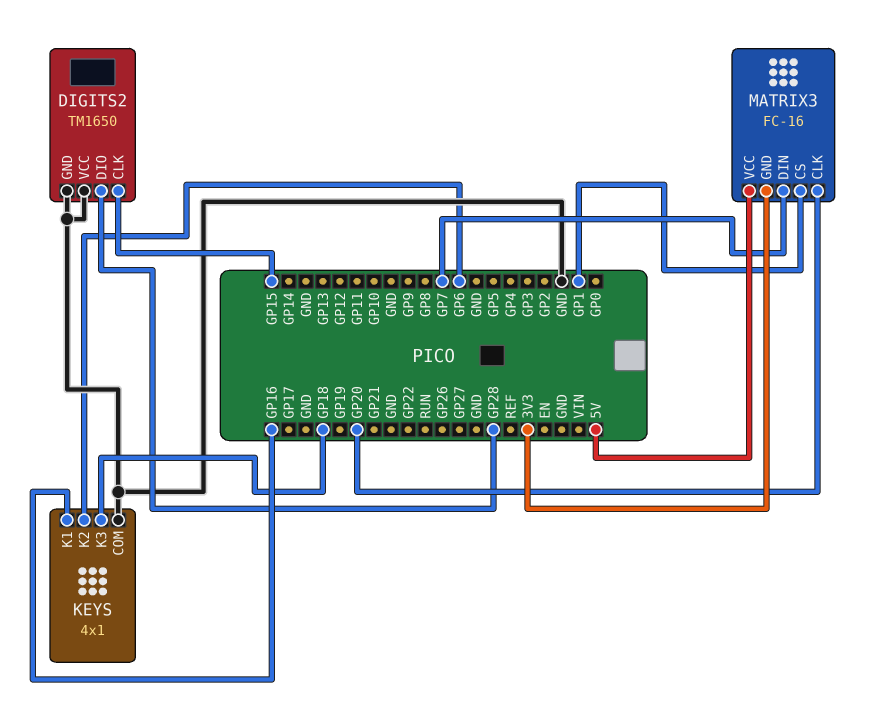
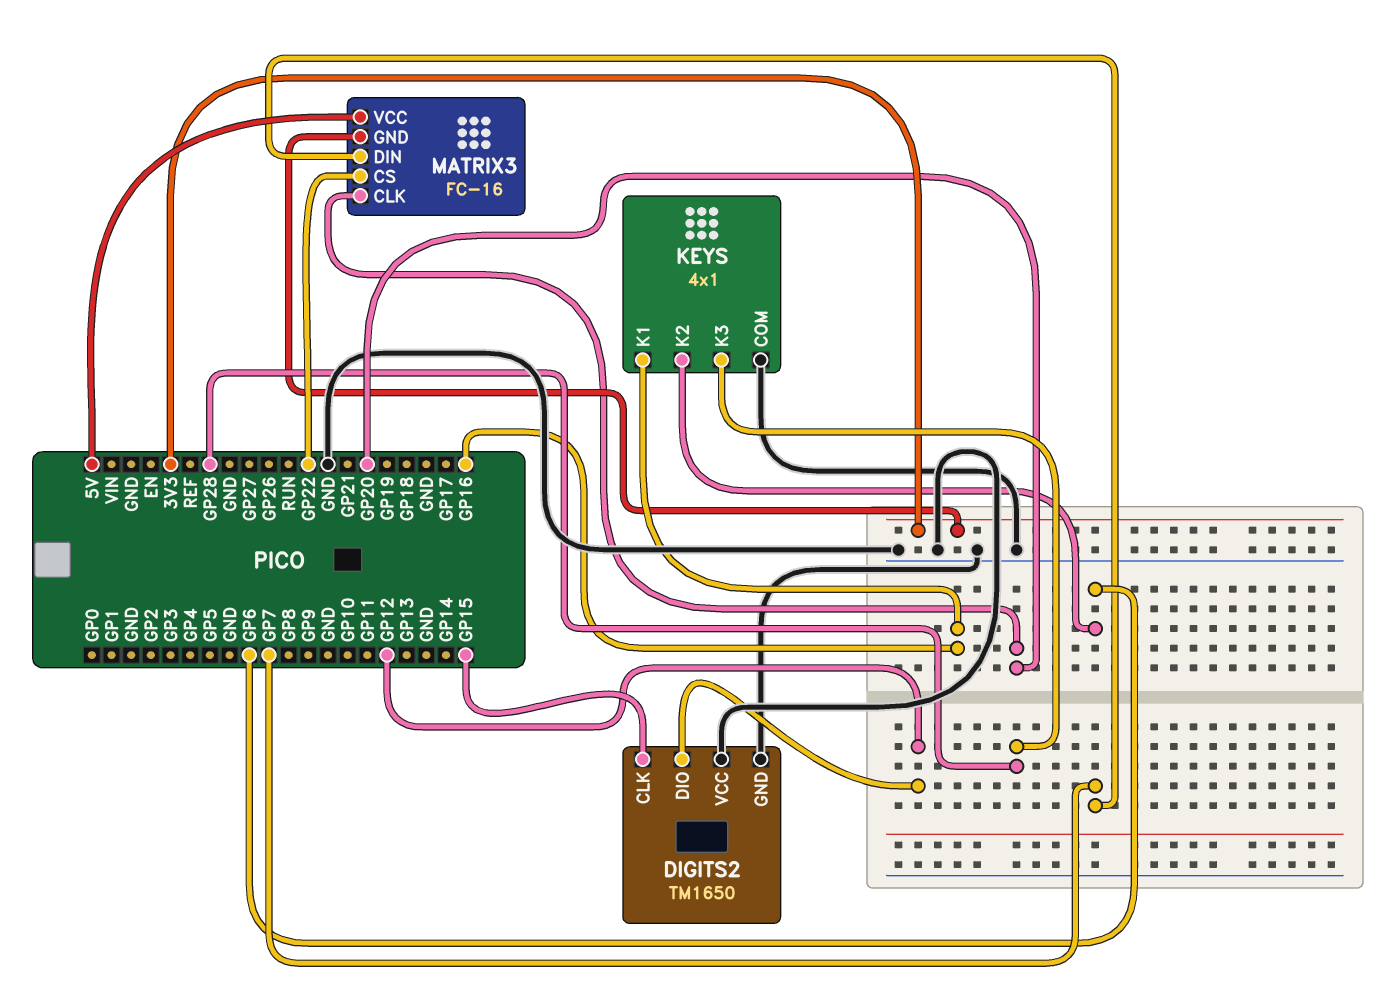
DIGITS2 pin DIO: GP28 -> GP12
KEYS pin K3: GP18 -> GP28
MATRIX3 pin CS: GP1 -> GP22

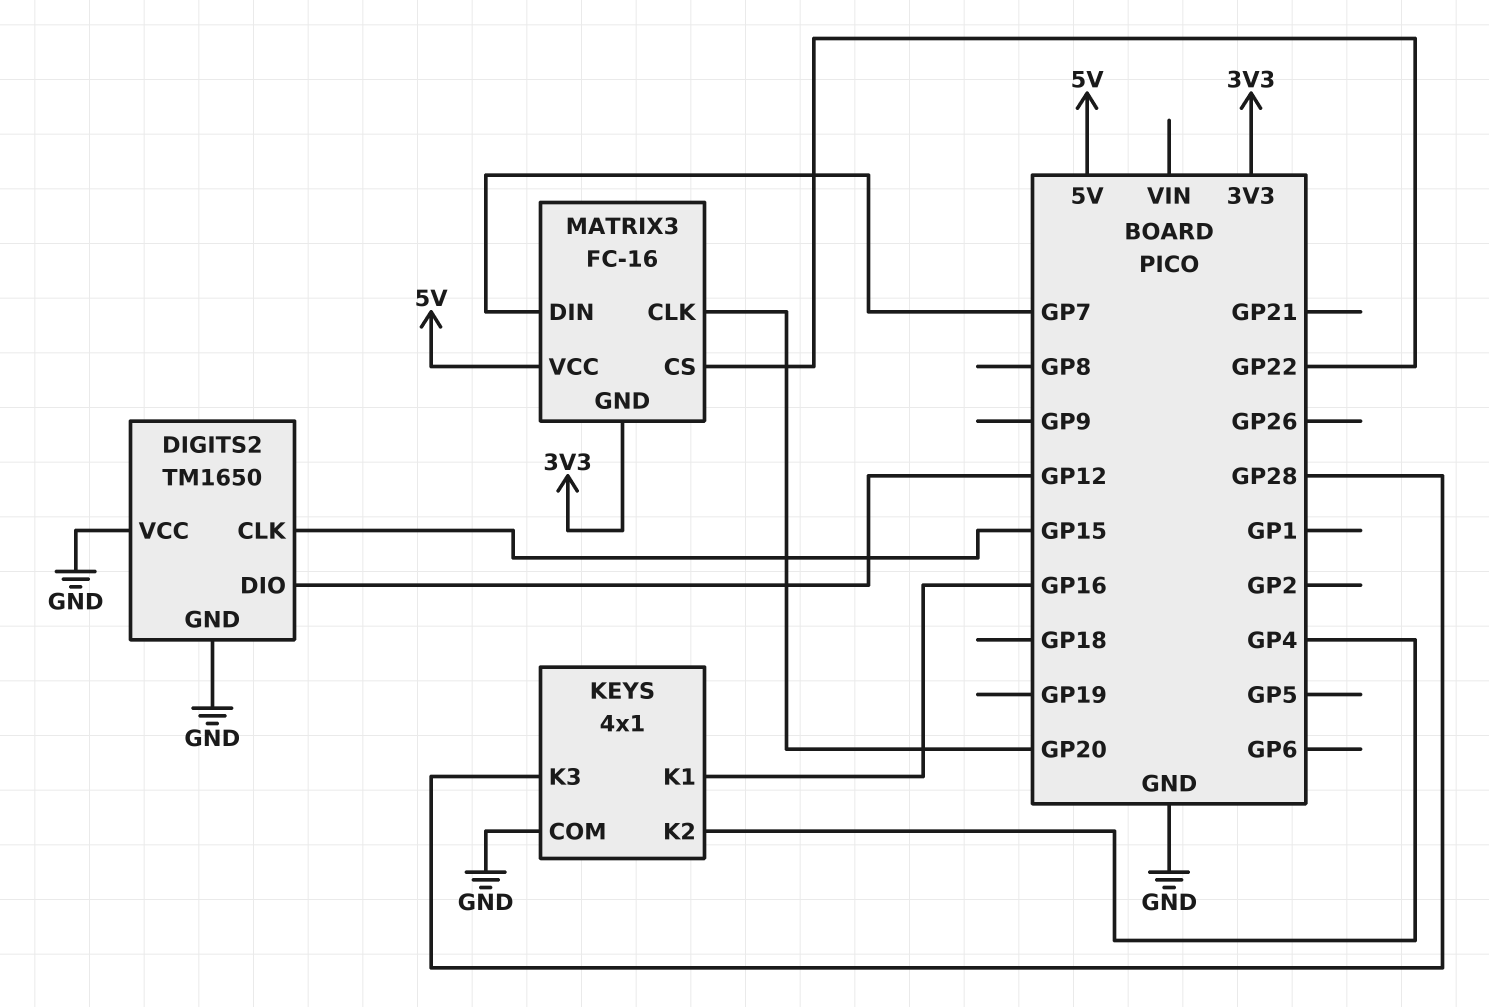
KEYS pin K2: GP6 -> GP4

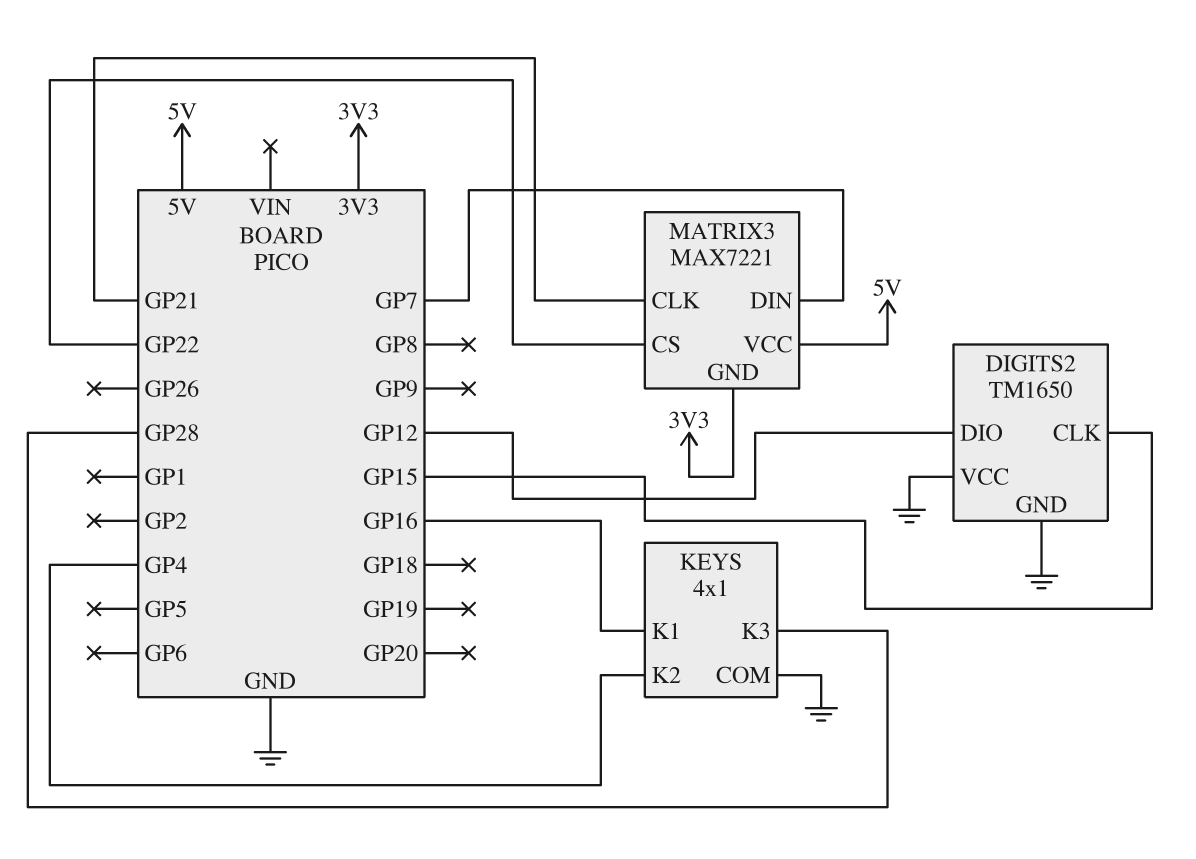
MATRIX3: FC-16 -> MAX7221
MATRIX3 pin CLK: GP20 -> GP21

